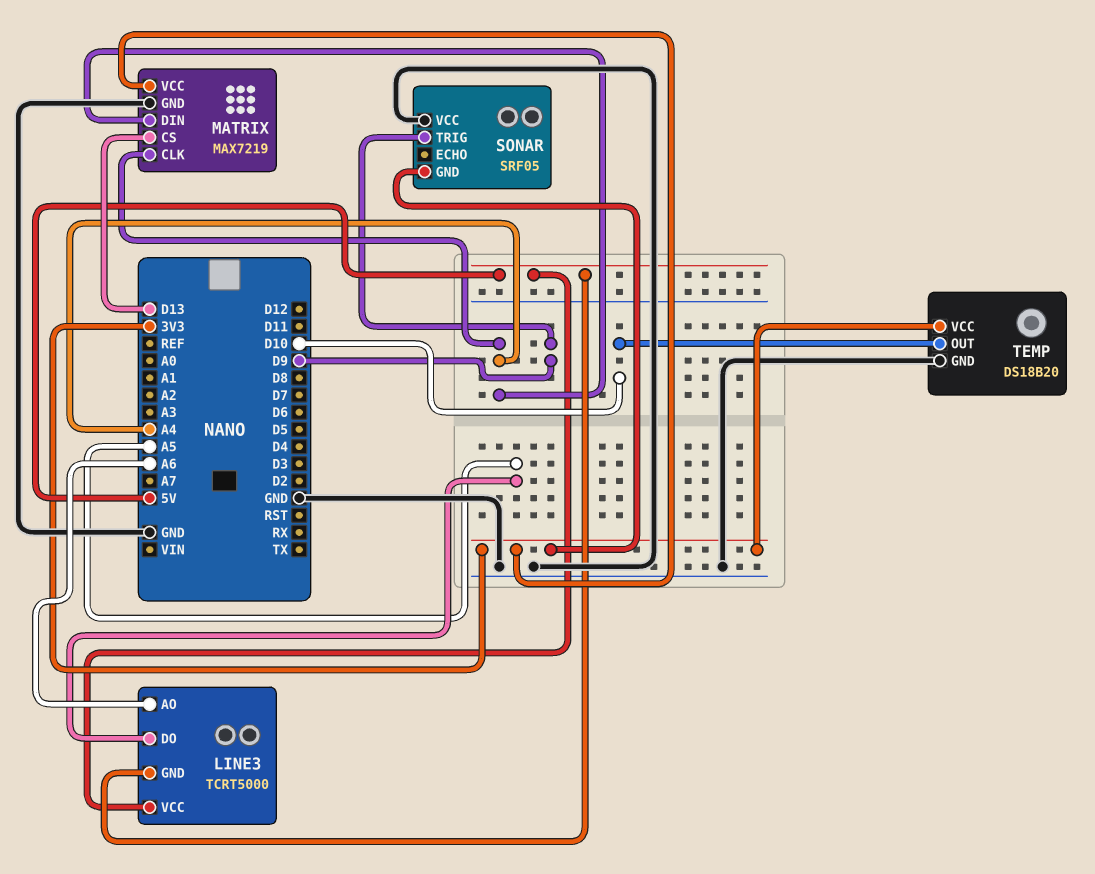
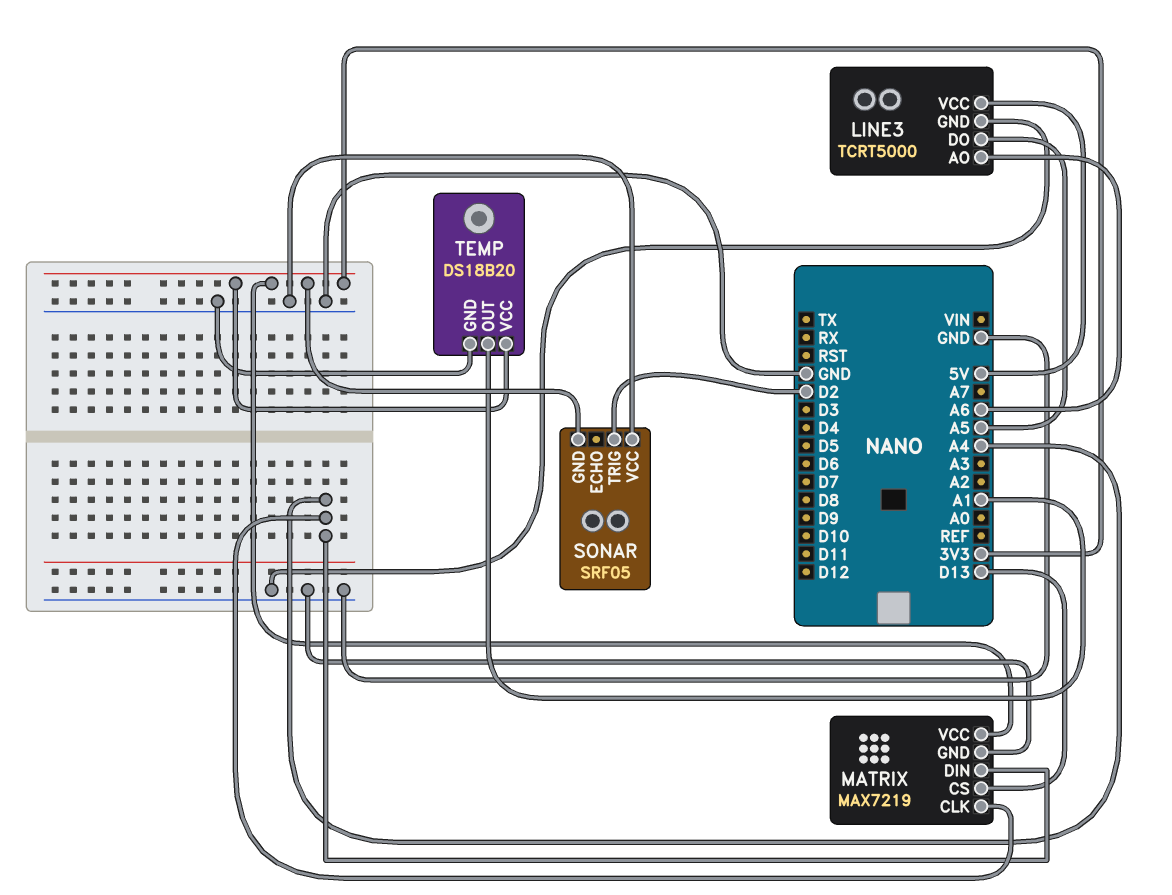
LINE3 pin GND: 5V -> GND
SONAR pin TRIG: D9 -> D2
TEMP pin OUT: D10 -> A1

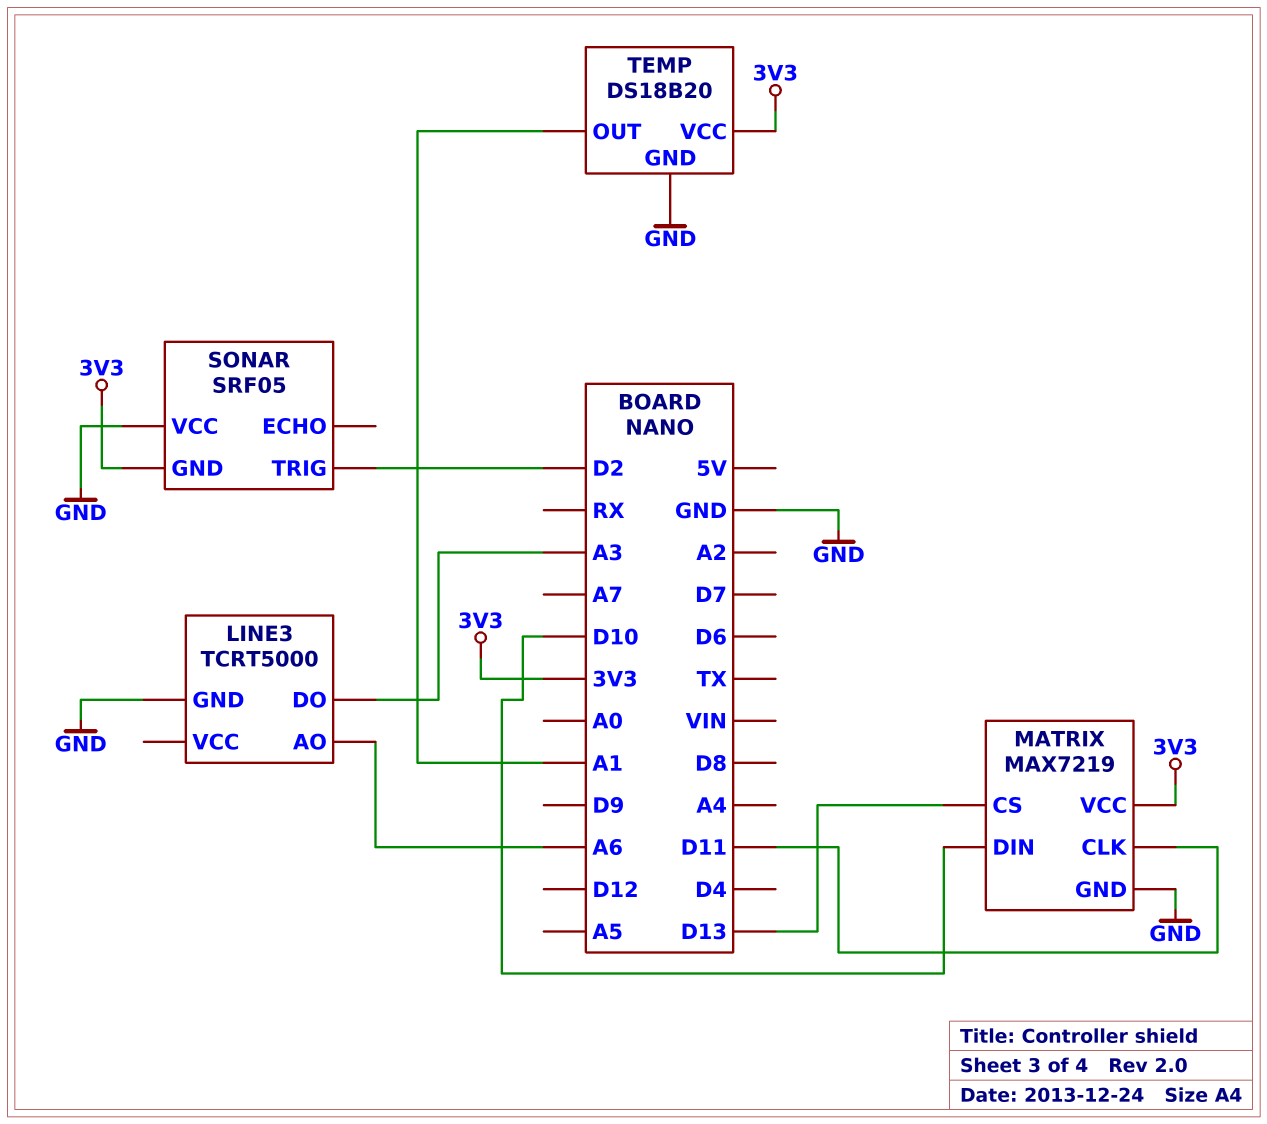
LINE3 pin DO: A5 -> A3
LINE3 pin VCC: 5V -> none
MATRIX pin CLK: A4 -> D11
MATRIX pin DIN: A4 -> D10

